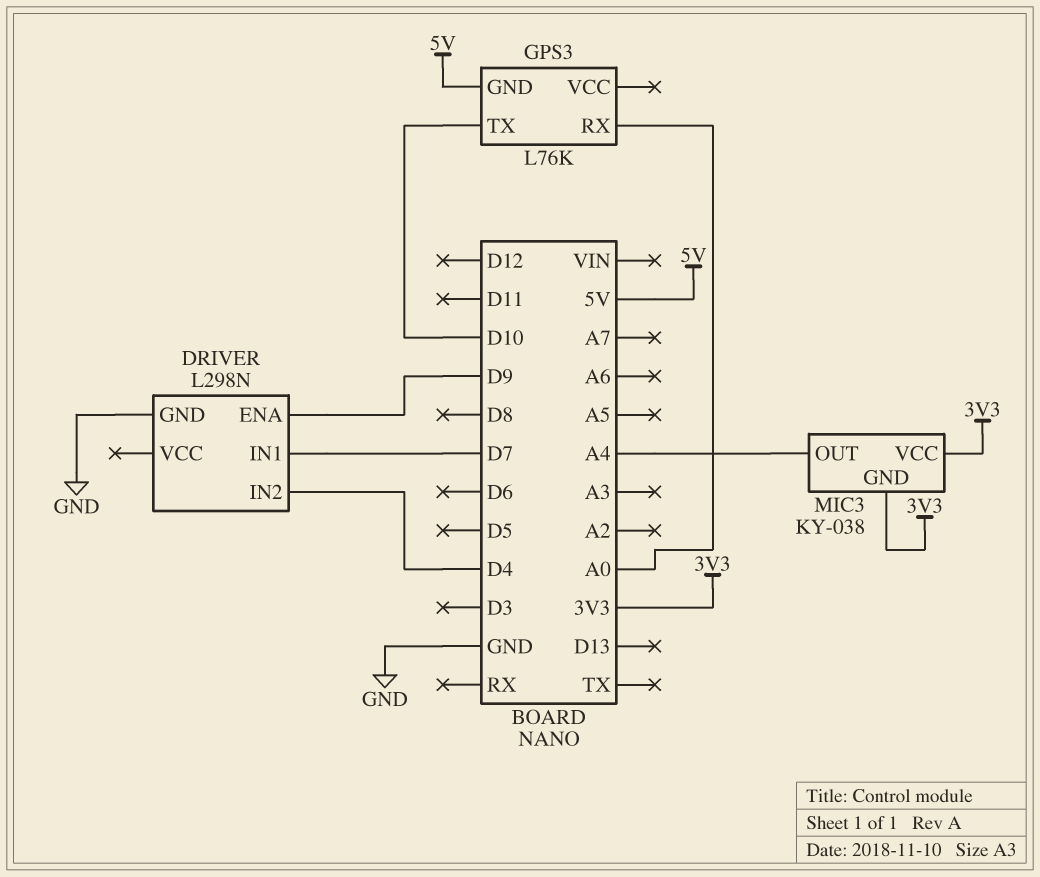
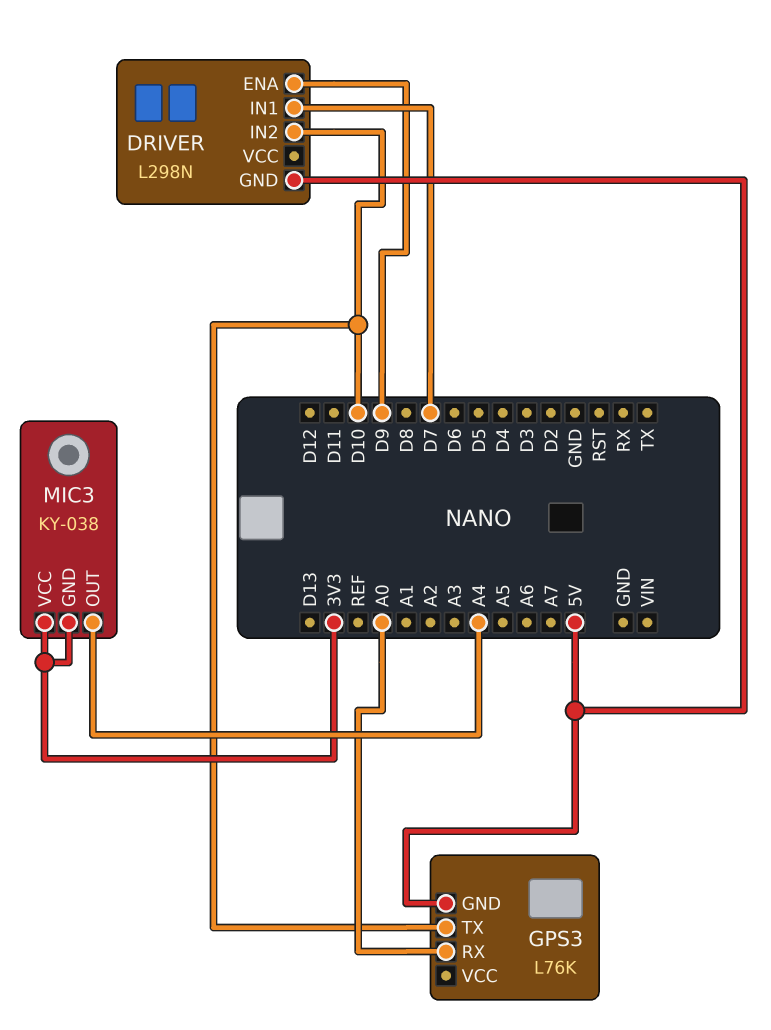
DRIVER pin GND: GND -> 5V
DRIVER pin IN2: D4 -> D10

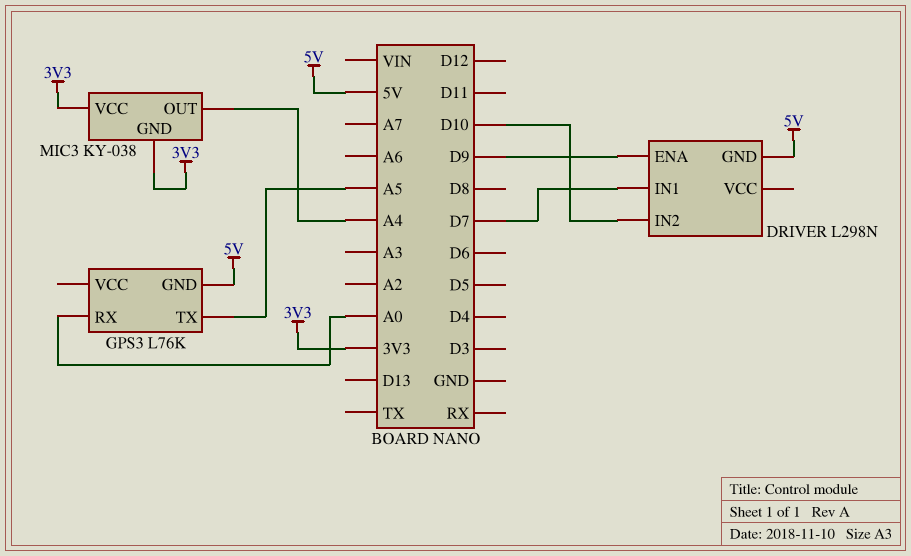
GPS3 pin TX: D10 -> A5

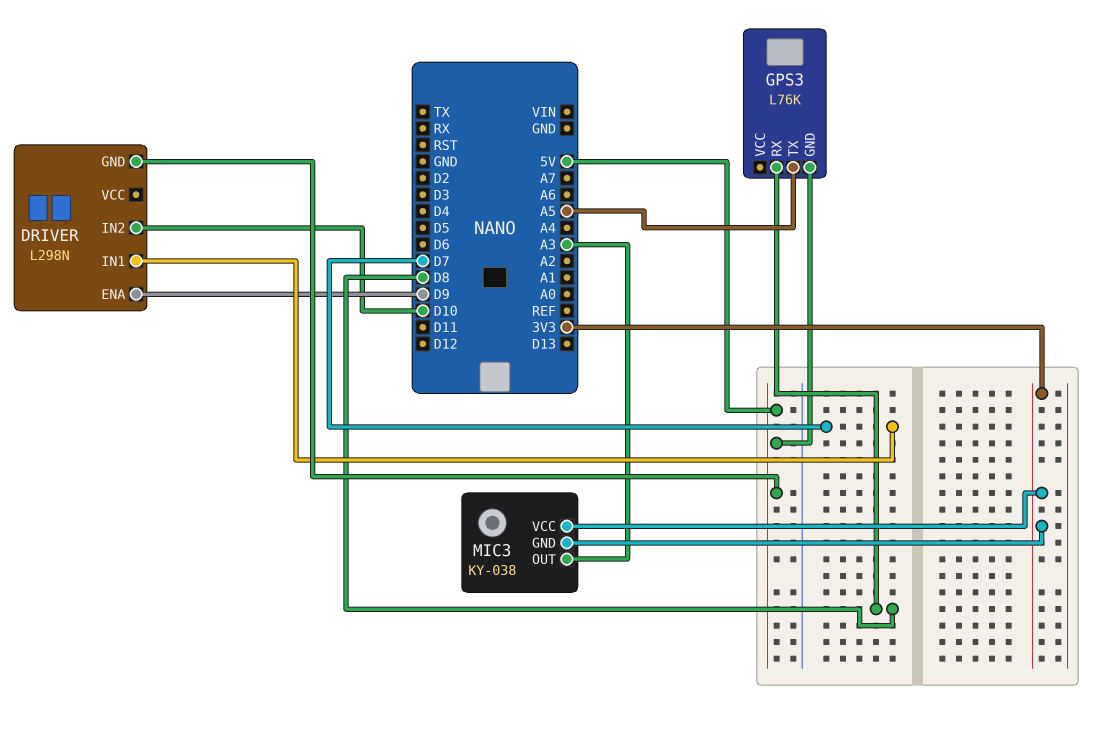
GPS3 pin RX: A0 -> D8
MIC3 pin OUT: A4 -> A3

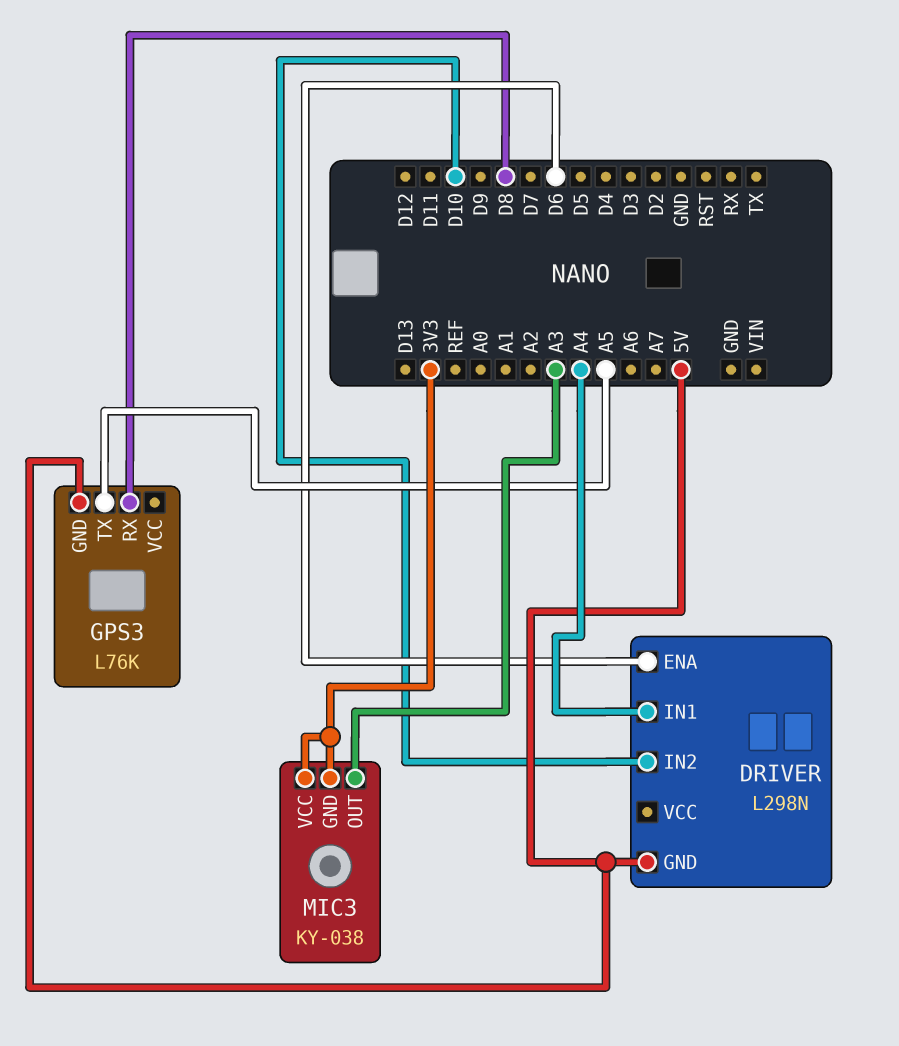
DRIVER pin ENA: D9 -> D6
DRIVER pin IN1: D7 -> A4

